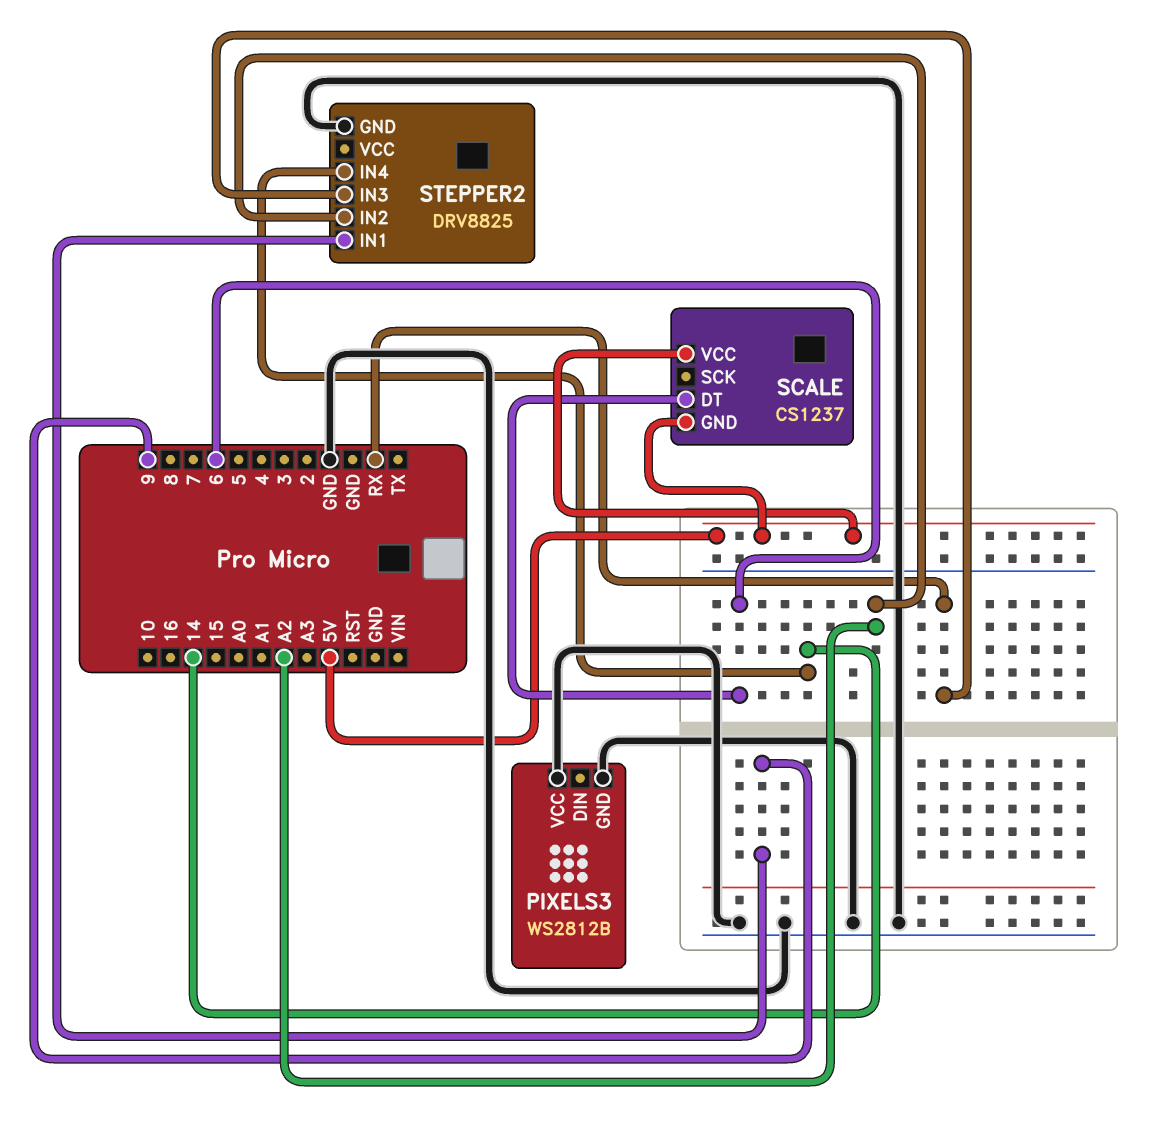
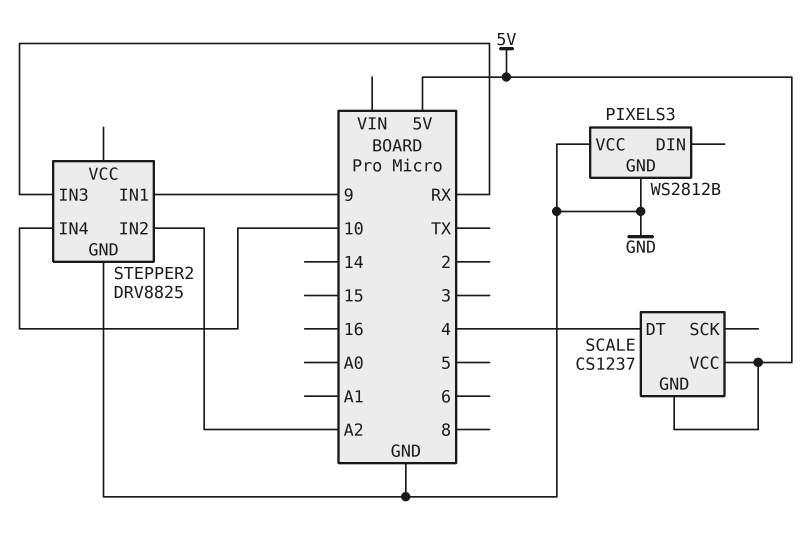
SCALE pin DT: 6 -> 4
STEPPER2 pin IN4: 14 -> 10

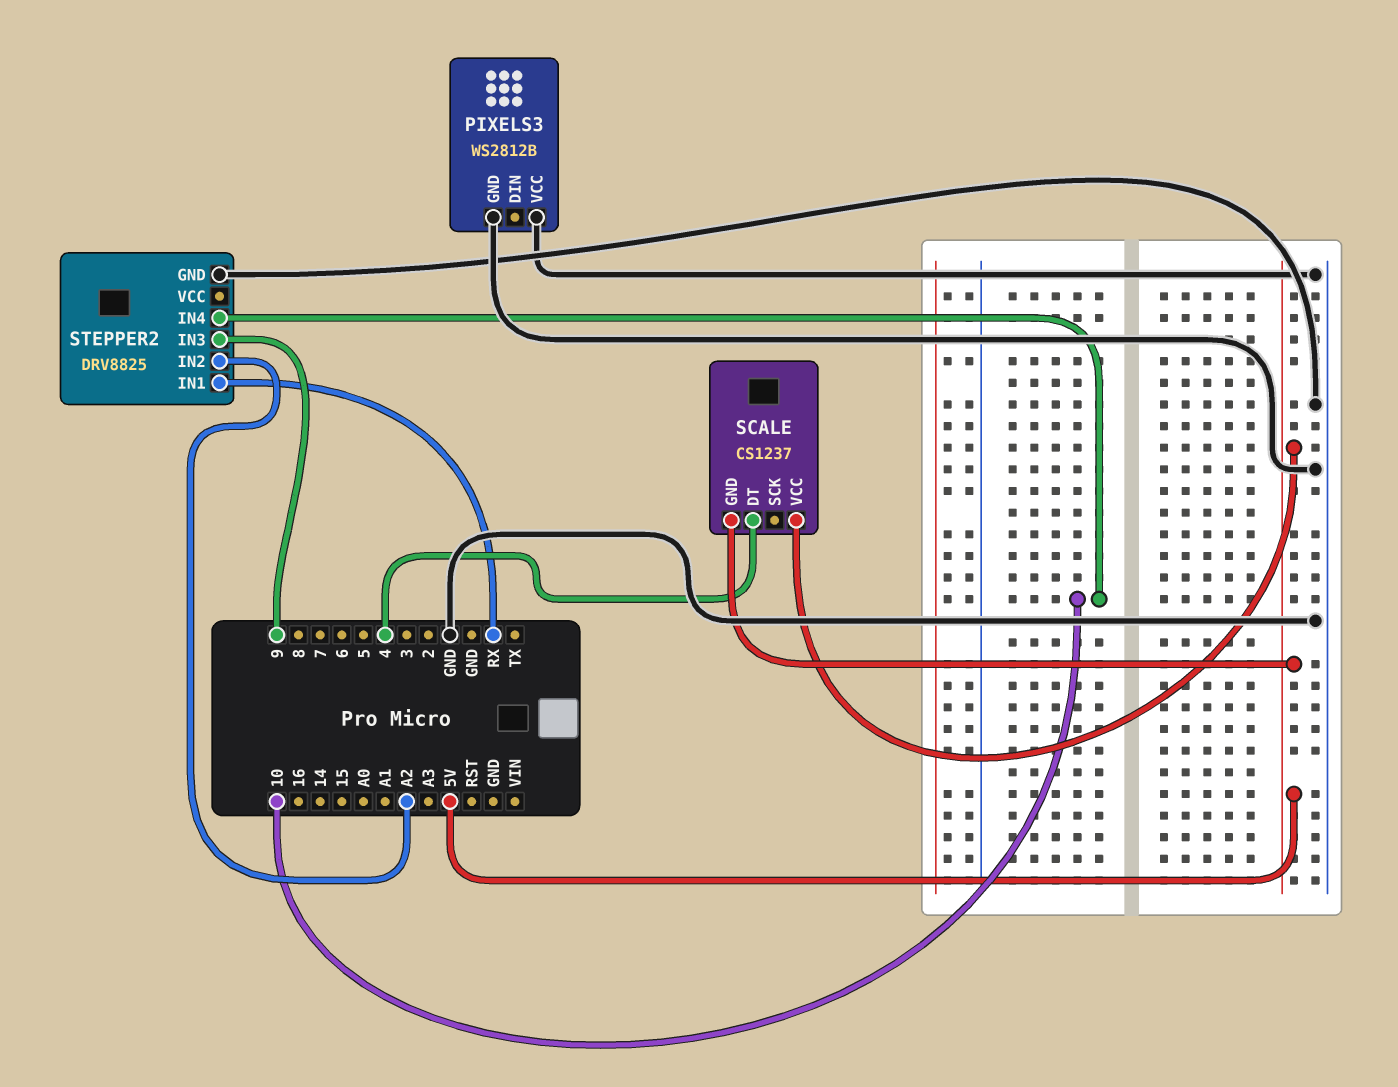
STEPPER2 pin IN1: 9 -> RX
STEPPER2 pin IN3: RX -> 9

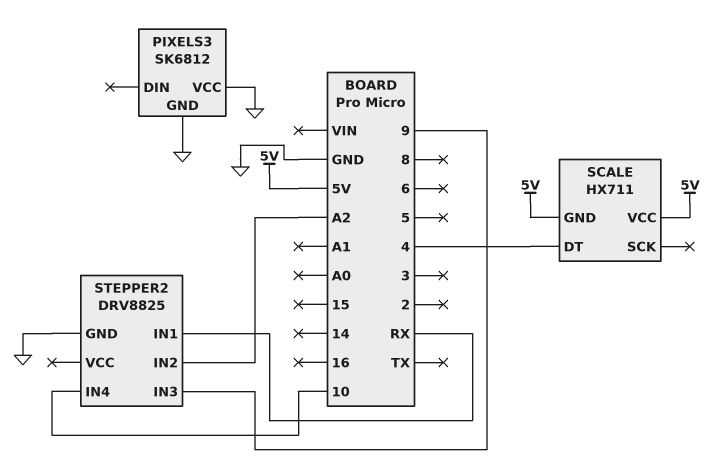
PIXELS3: WS2812B -> SK6812
SCALE: CS1237 -> HX711

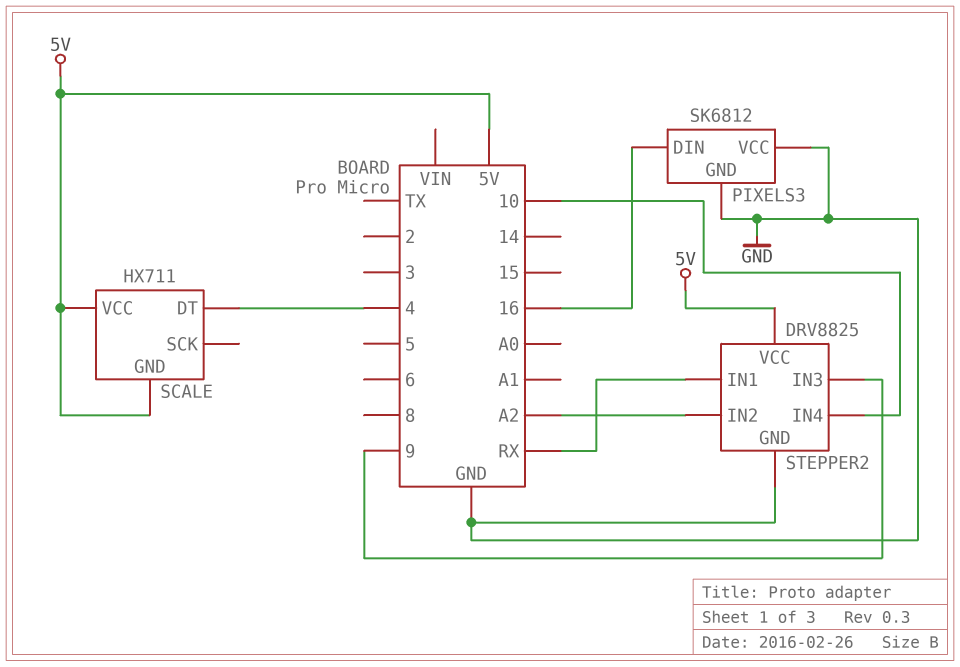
PIXELS3 pin DIN: none -> 16
STEPPER2 pin VCC: none -> 5V

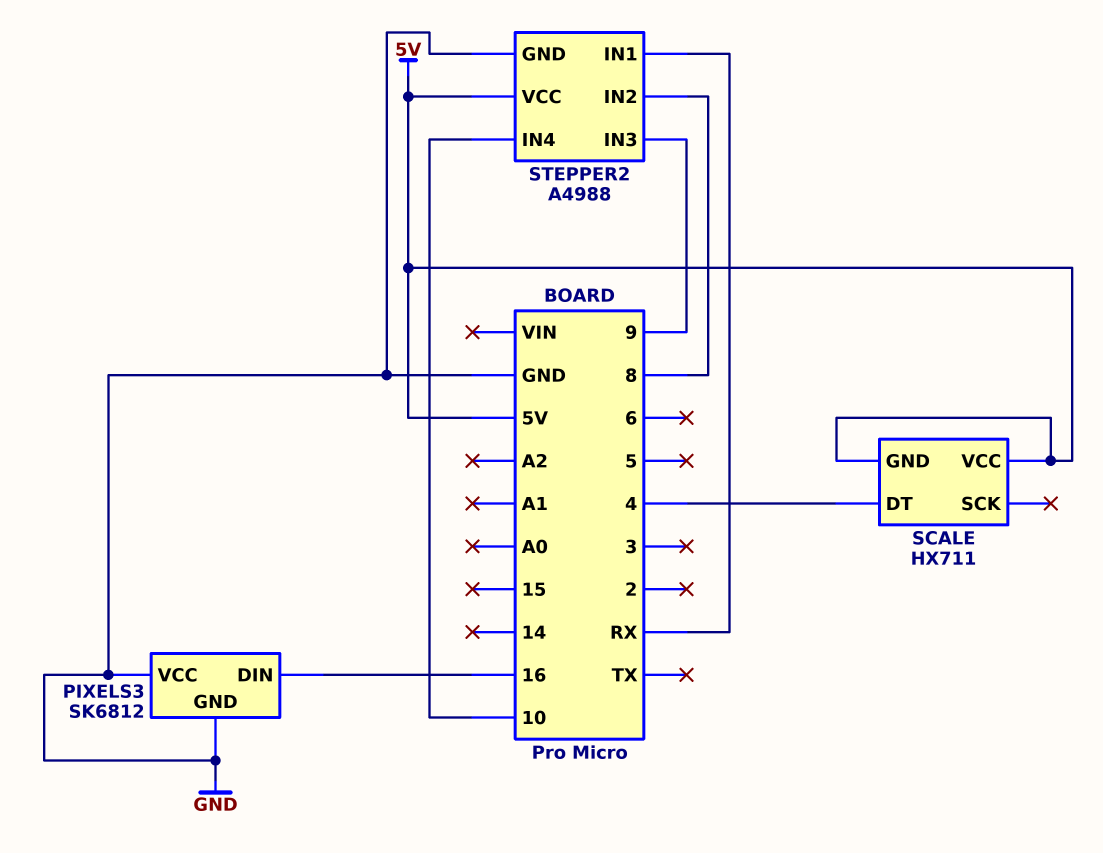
STEPPER2: DRV8825 -> A4988
STEPPER2 pin IN2: A2 -> 8

